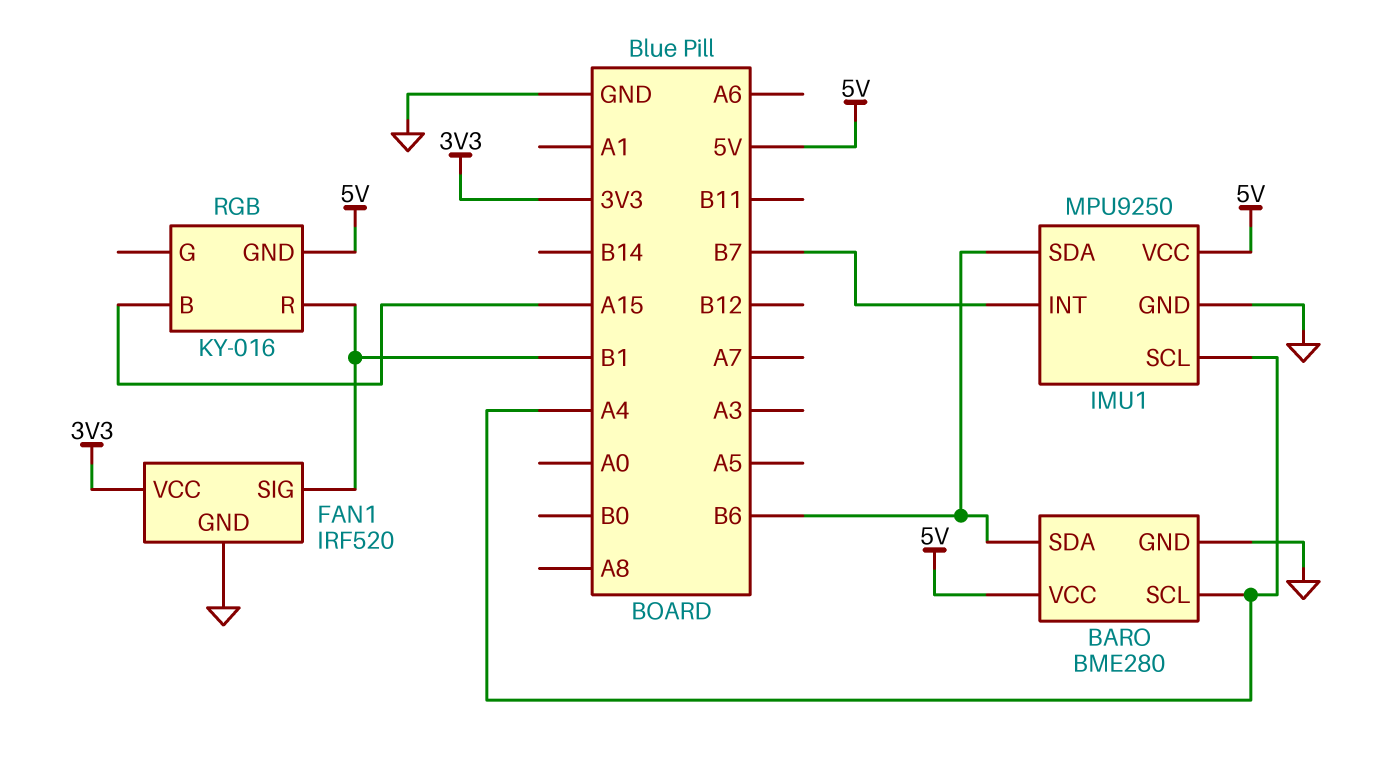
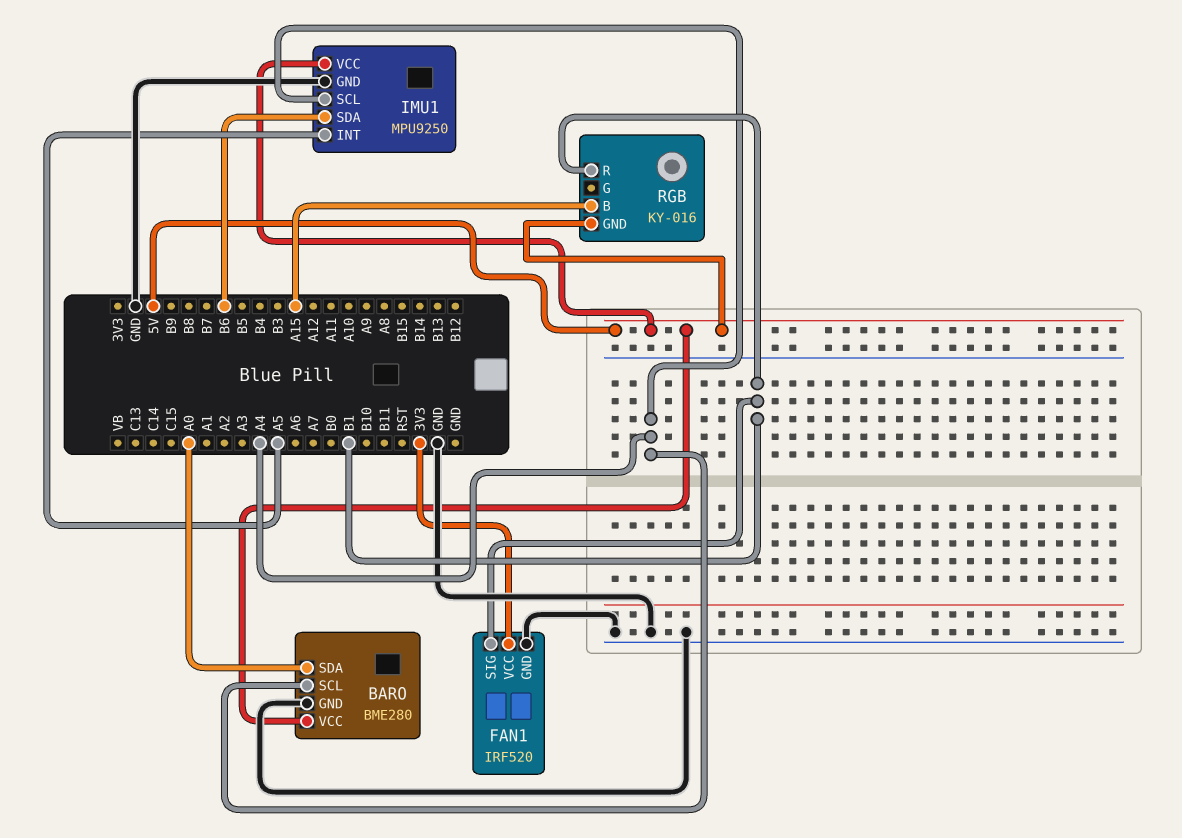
BARO pin SDA: B6 -> A0
IMU1 pin INT: B7 -> A5

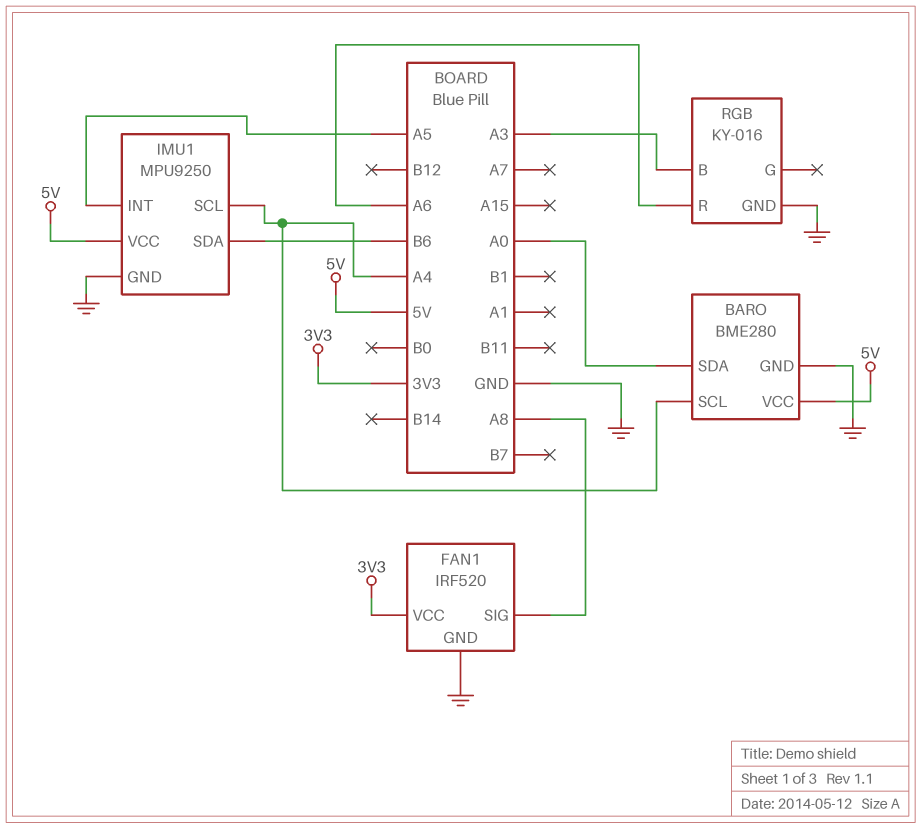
FAN1 pin SIG: B1 -> A8
RGB pin B: A15 -> A3
RGB pin GND: 5V -> GND
RGB pin R: B1 -> A6

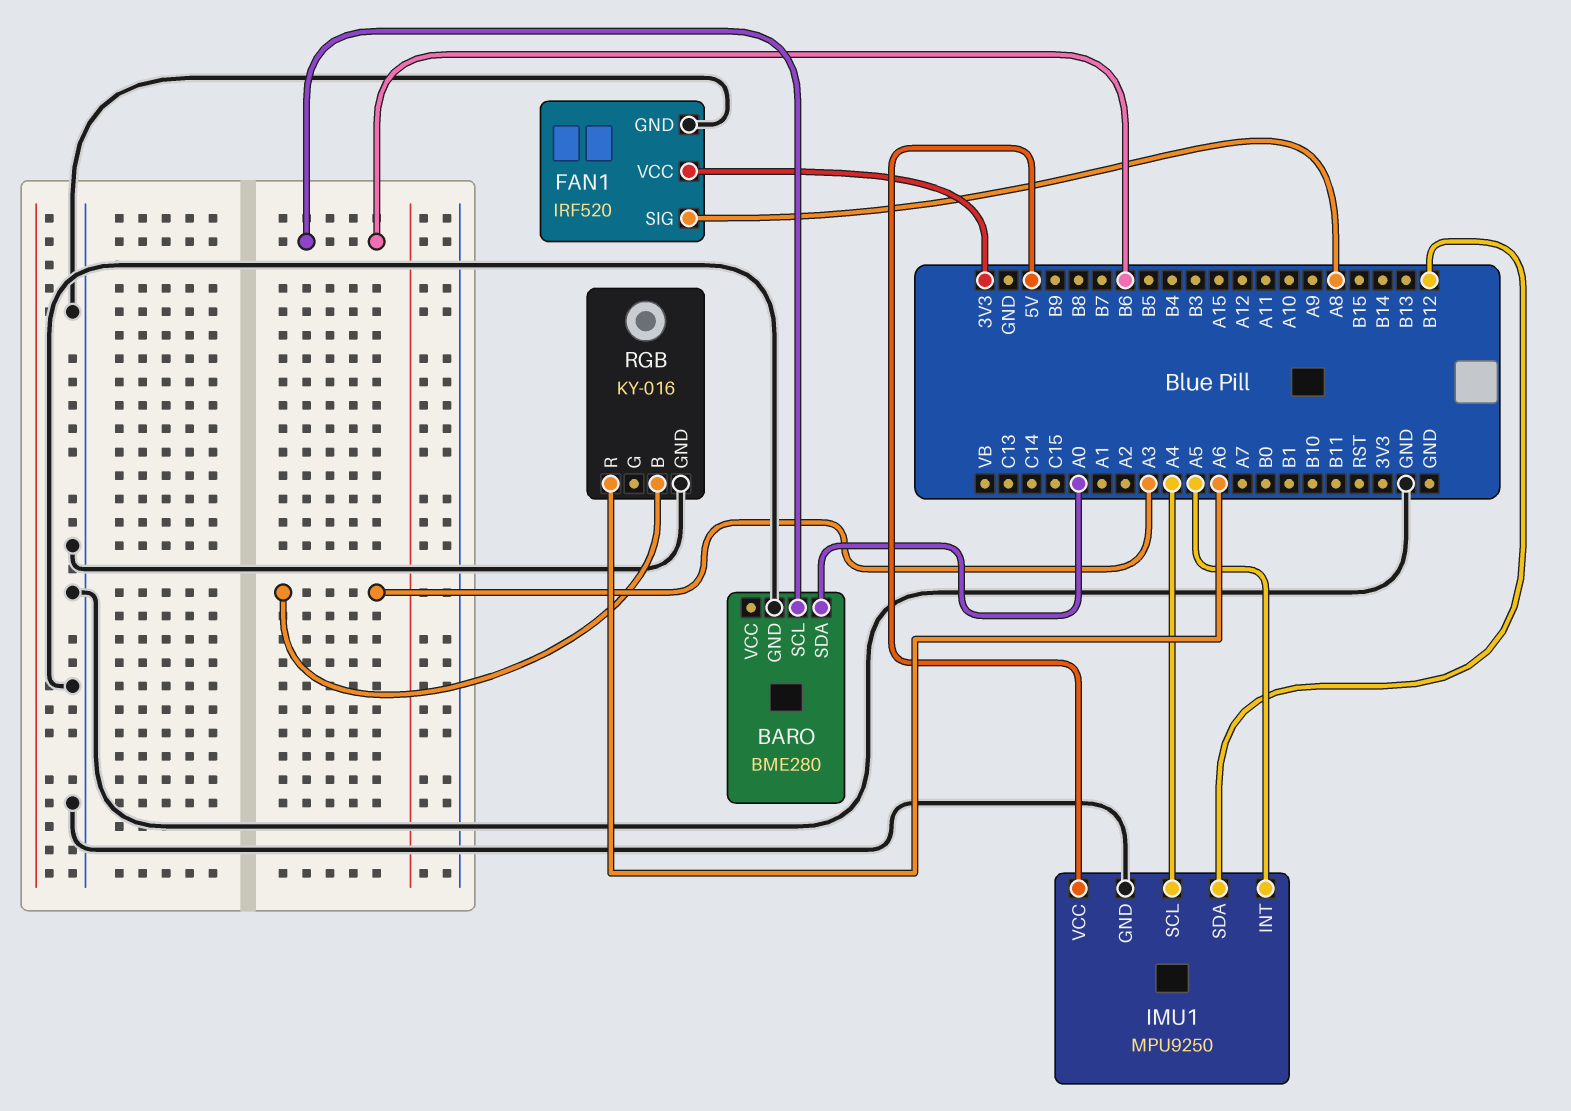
BARO pin SCL: A4 -> B6
BARO pin VCC: 5V -> none
IMU1 pin SDA: B6 -> B12

